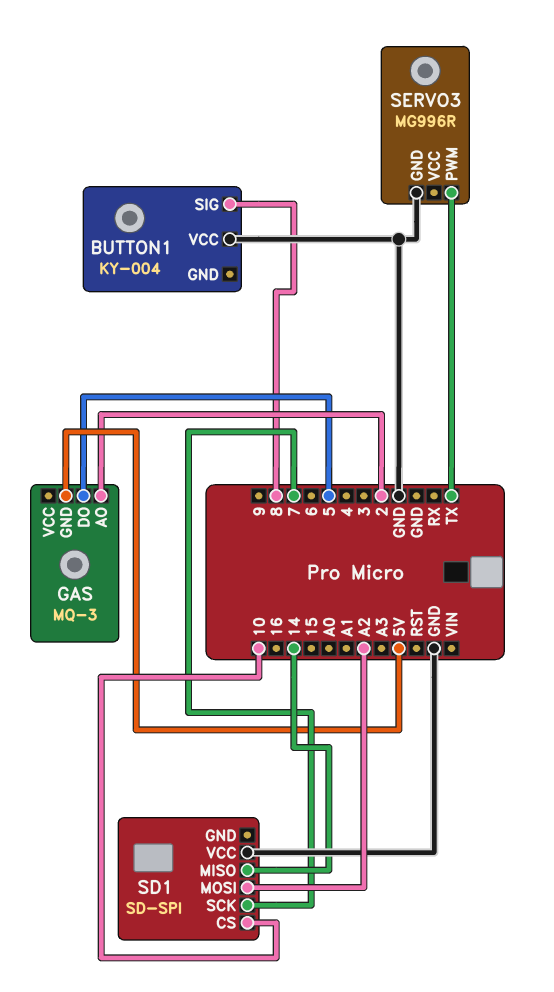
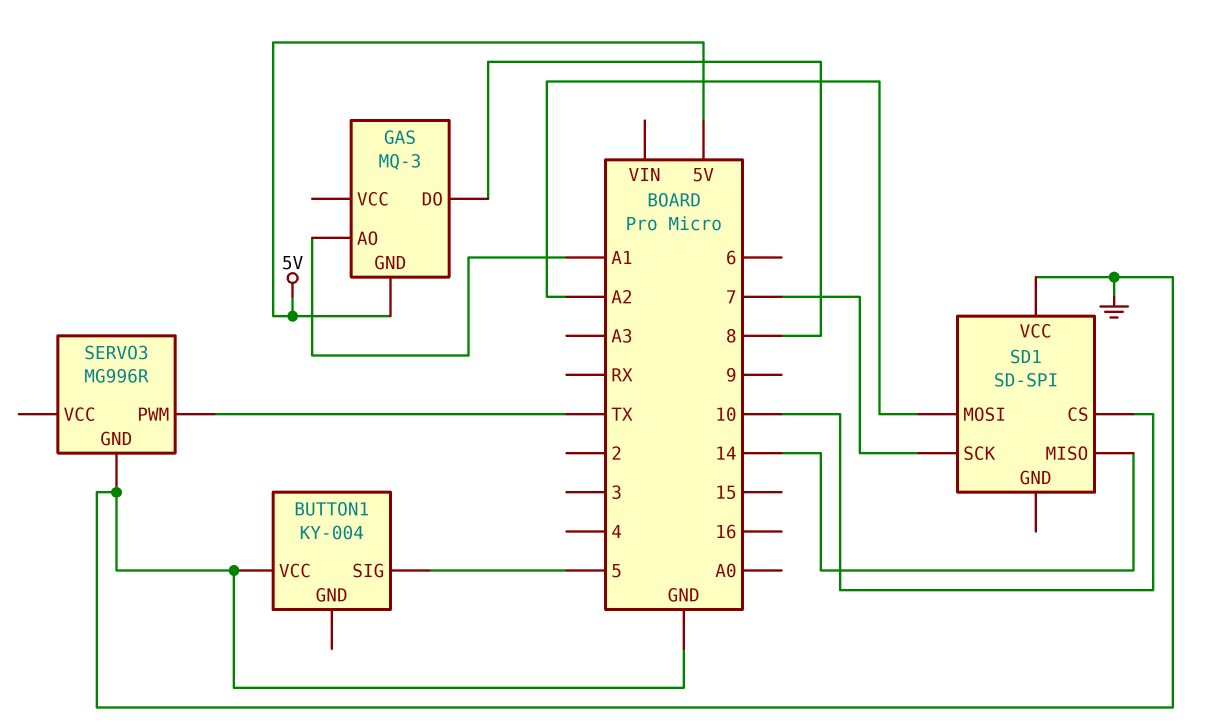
BUTTON1 pin SIG: 8 -> 5
GAS pin AO: 2 -> A1
GAS pin DO: 5 -> 8

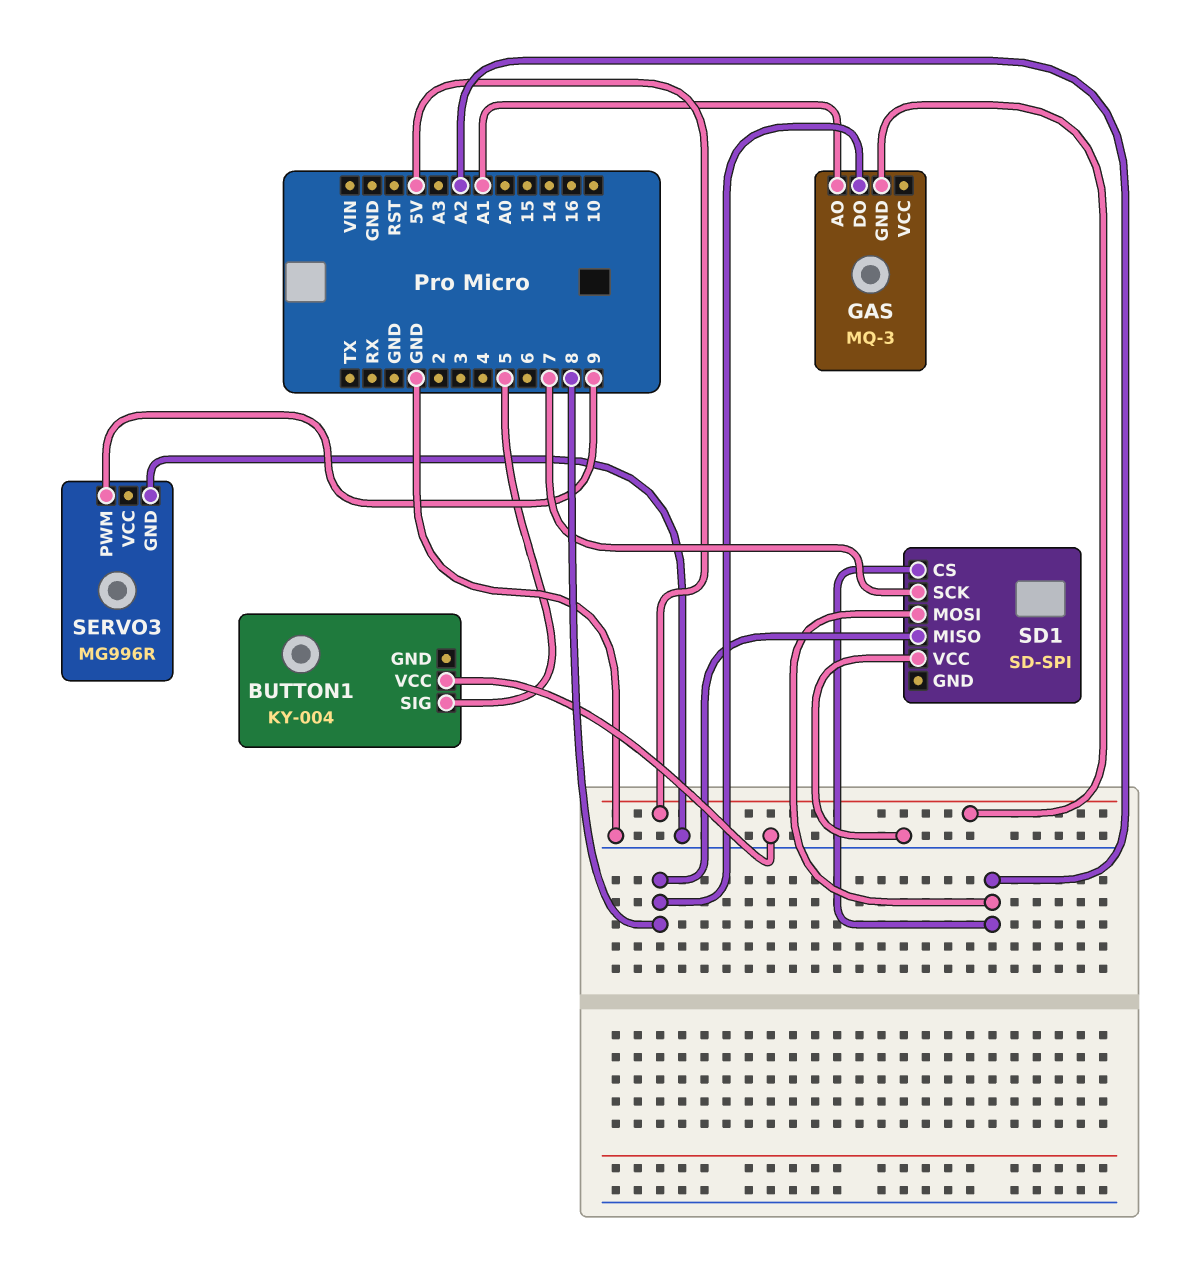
SD1 pin CS: 10 -> A2
SD1 pin MISO: 14 -> 8
SERVO3 pin PWM: TX -> 9

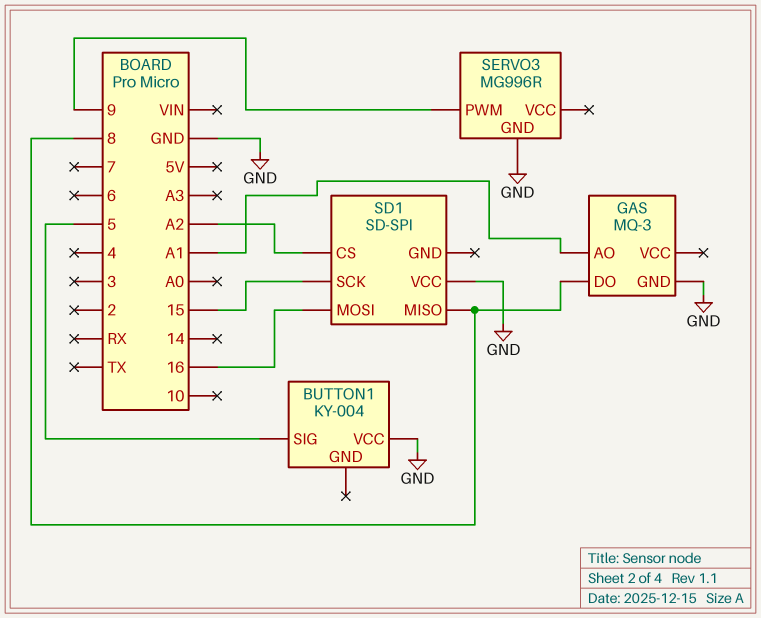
GAS pin GND: 5V -> GND
SD1 pin MOSI: A2 -> 16
SD1 pin SCK: 7 -> 15

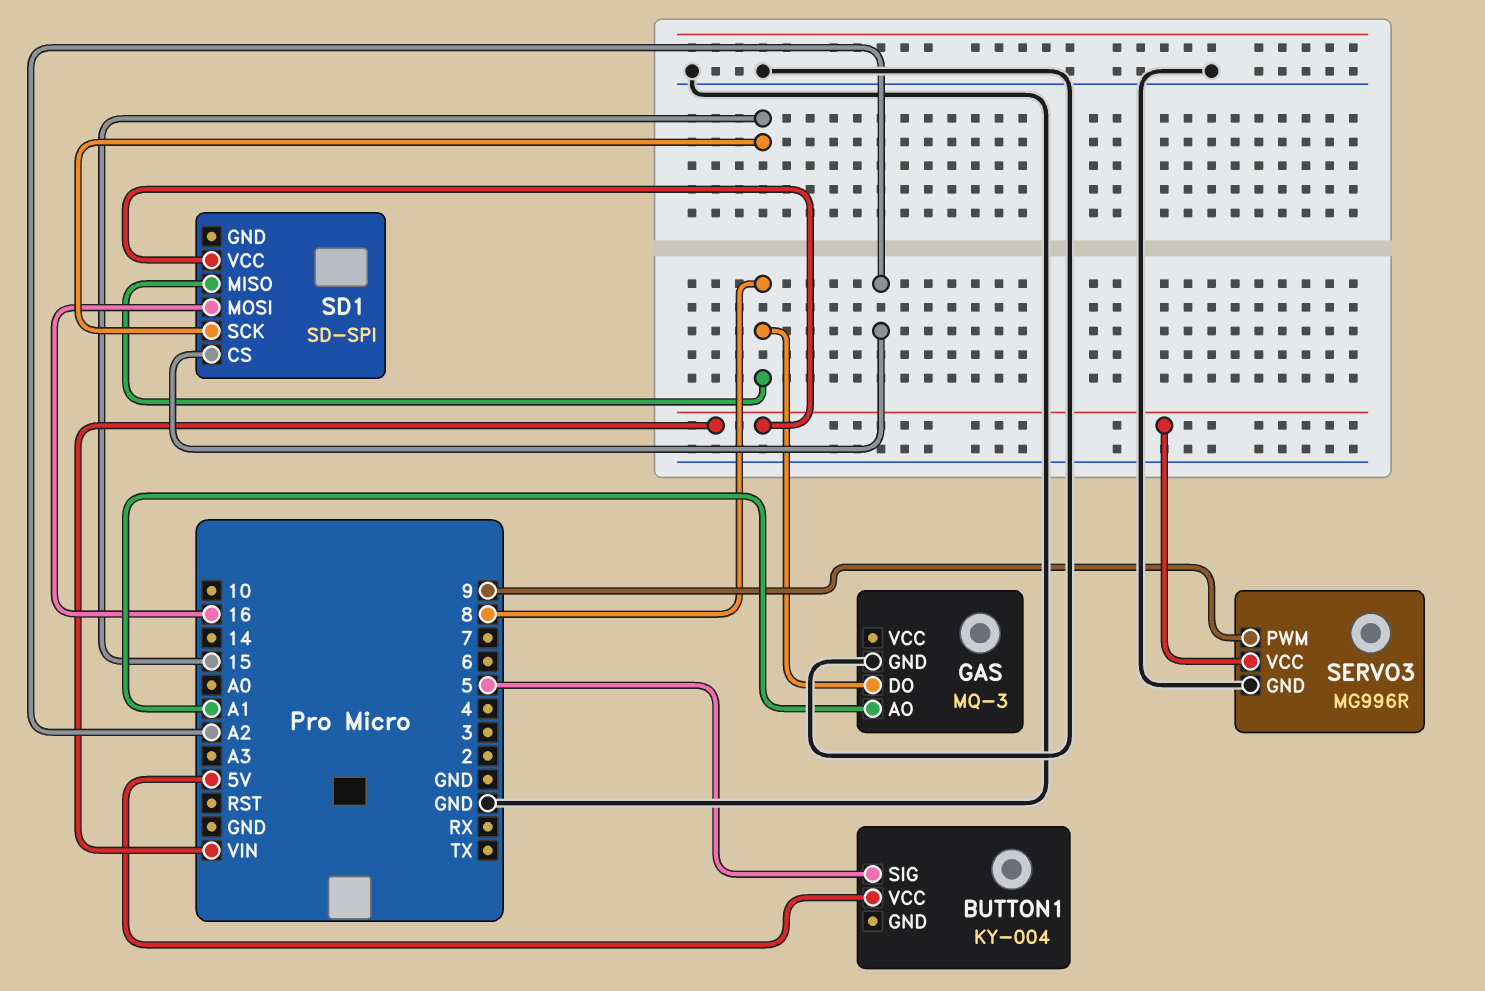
BUTTON1 pin VCC: GND -> 5V
SD1 pin VCC: GND -> VIN
SERVO3 pin VCC: none -> VIN

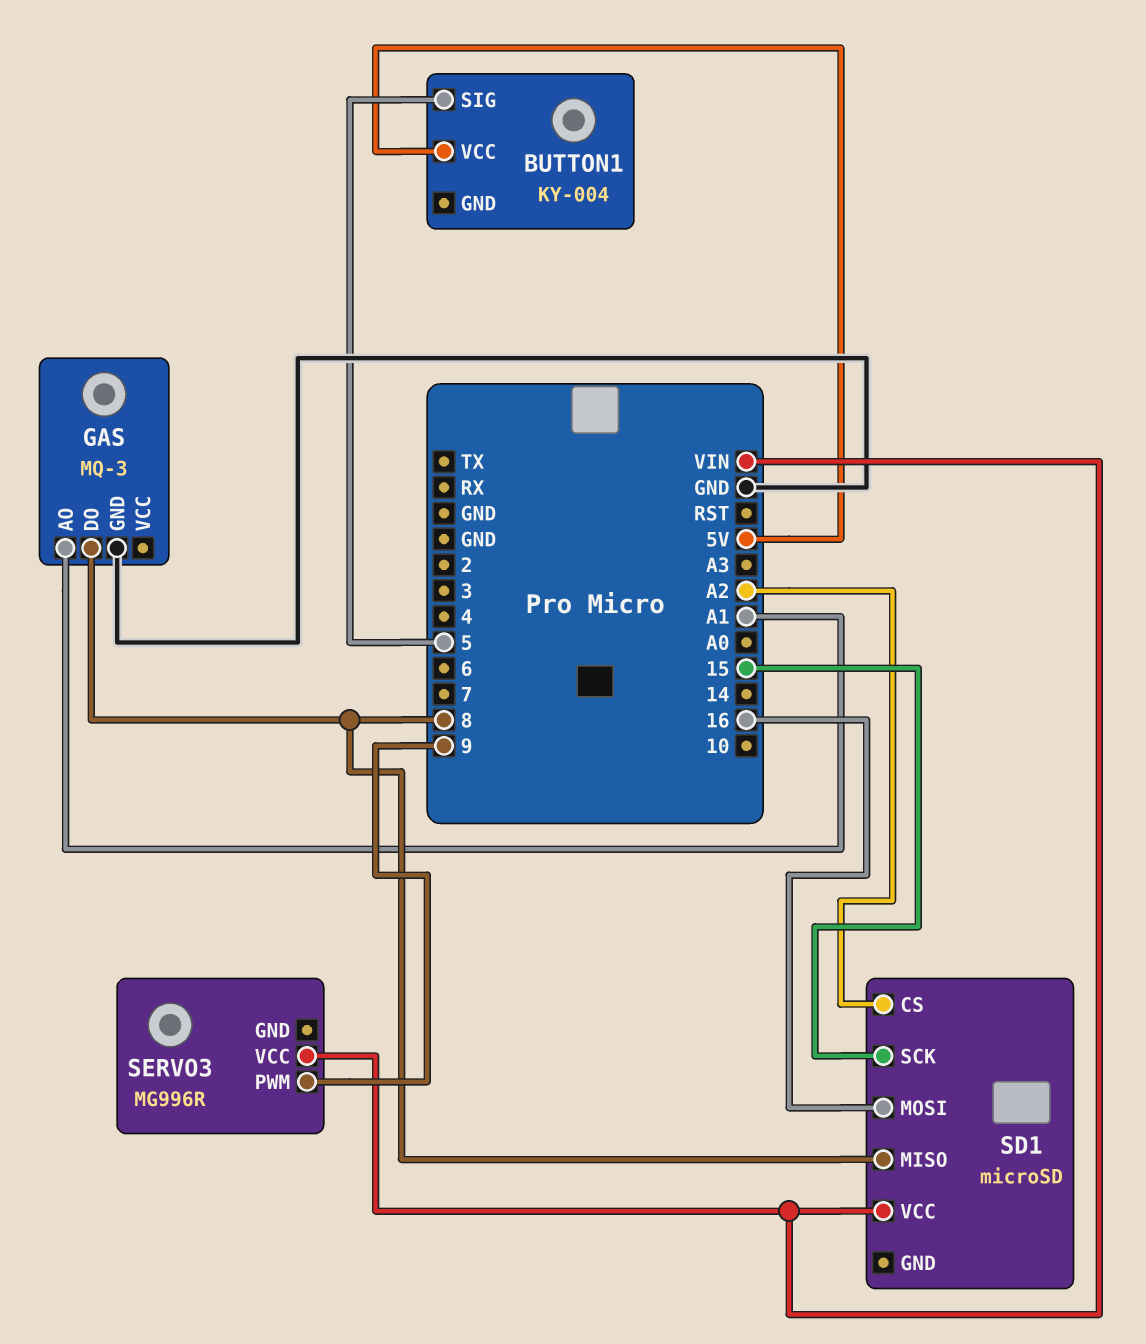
SD1: SD-SPI -> microSD
SERVO3 pin GND: GND -> none

